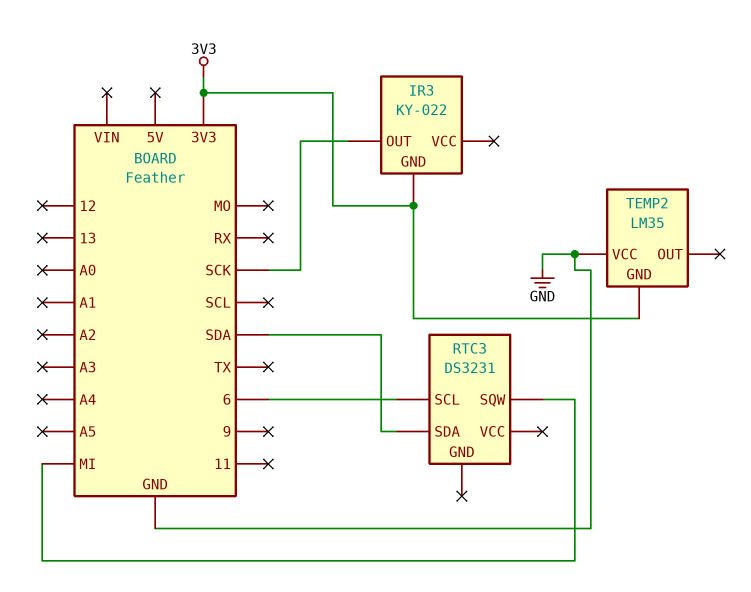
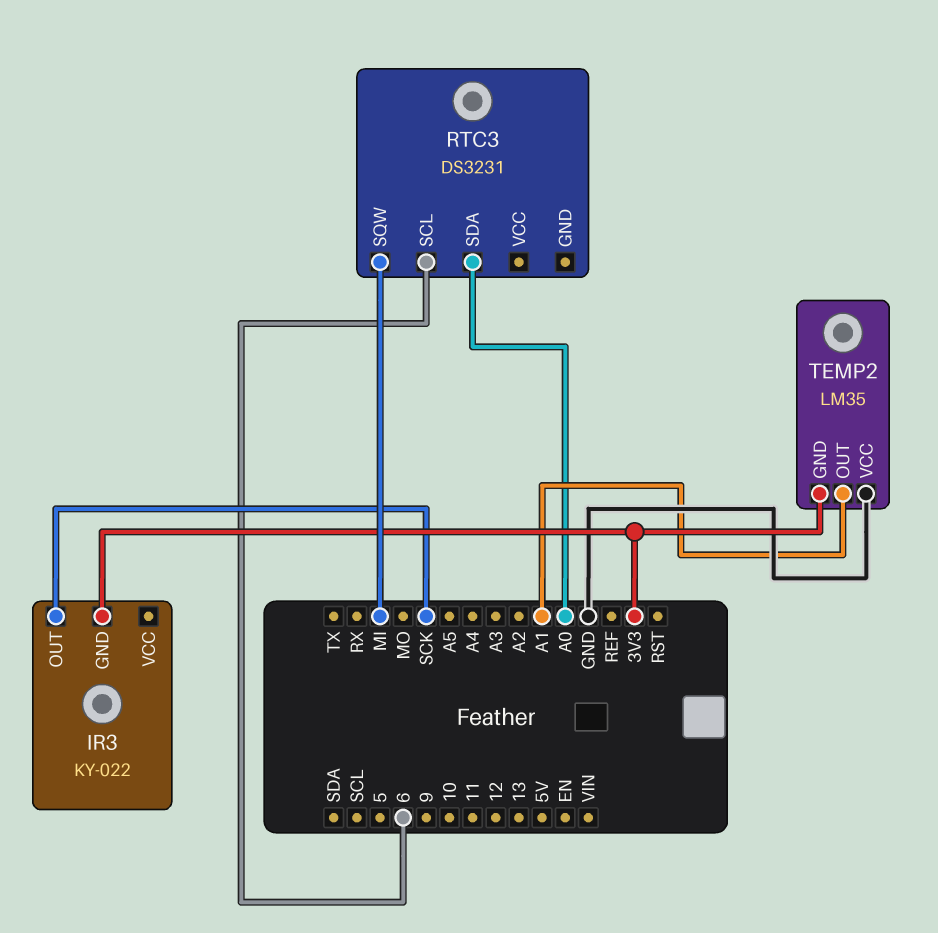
RTC3 pin SDA: SDA -> A0
TEMP2 pin OUT: none -> A1

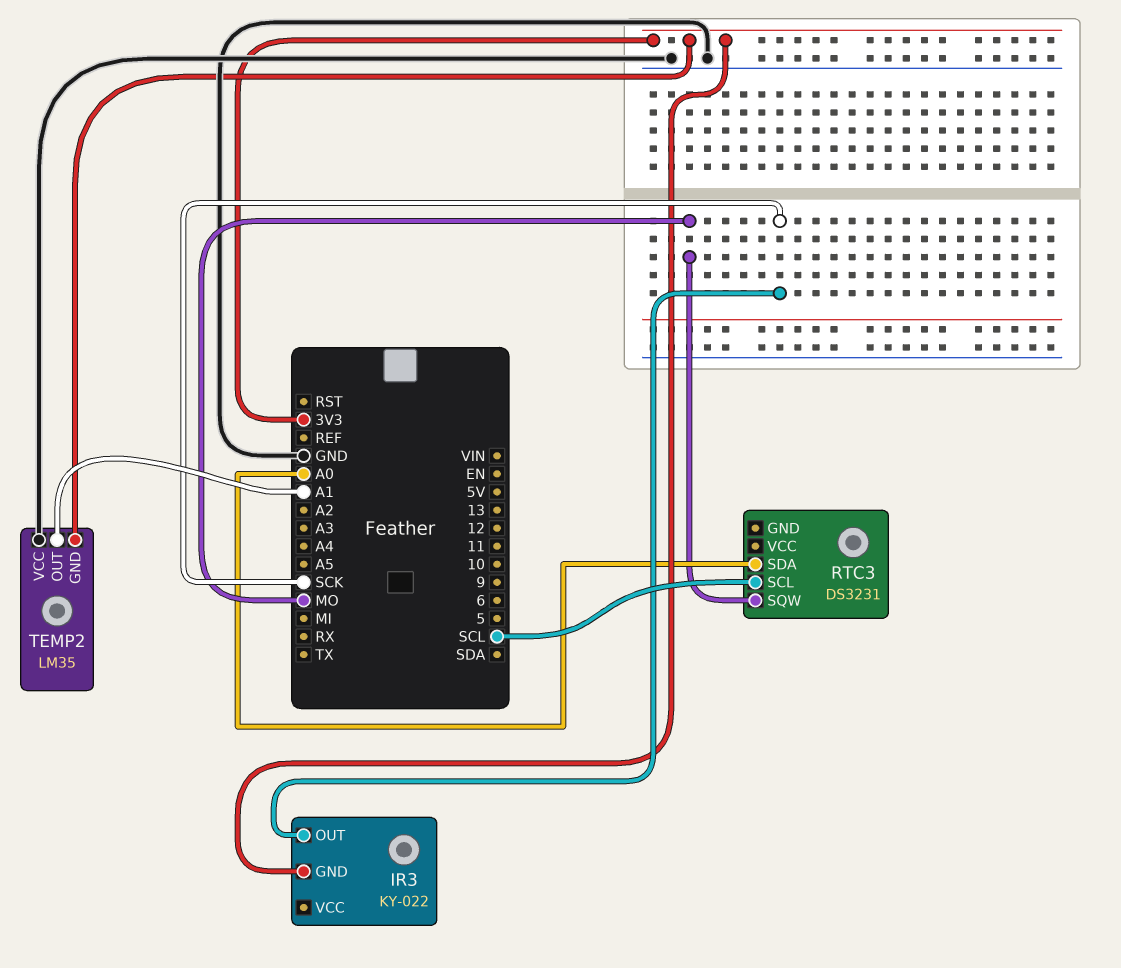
RTC3 pin SCL: 6 -> SCL
RTC3 pin SQW: MI -> MO

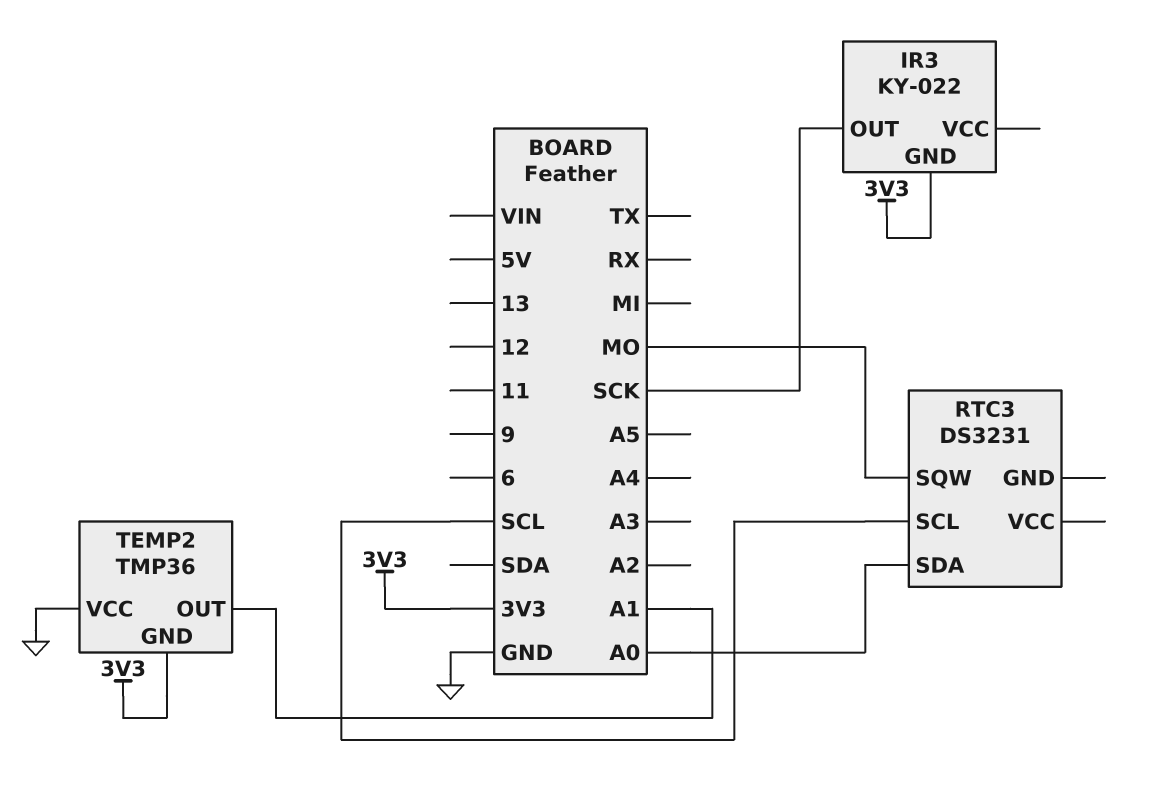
TEMP2: LM35 -> TMP36

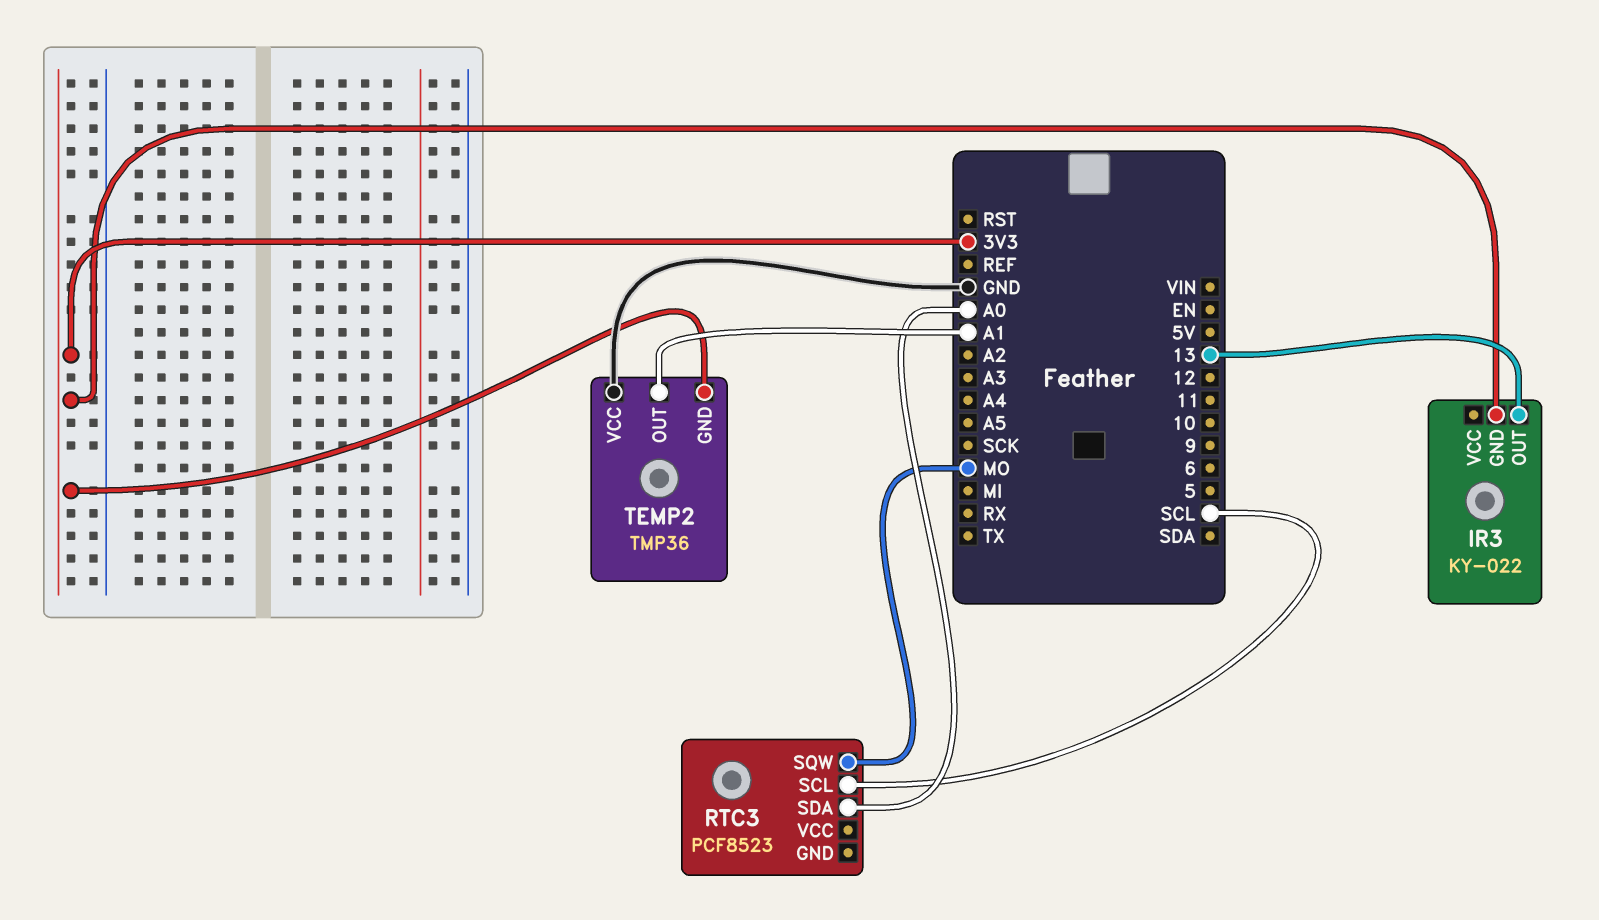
IR3 pin OUT: SCK -> 13
RTC3: DS3231 -> PCF8523

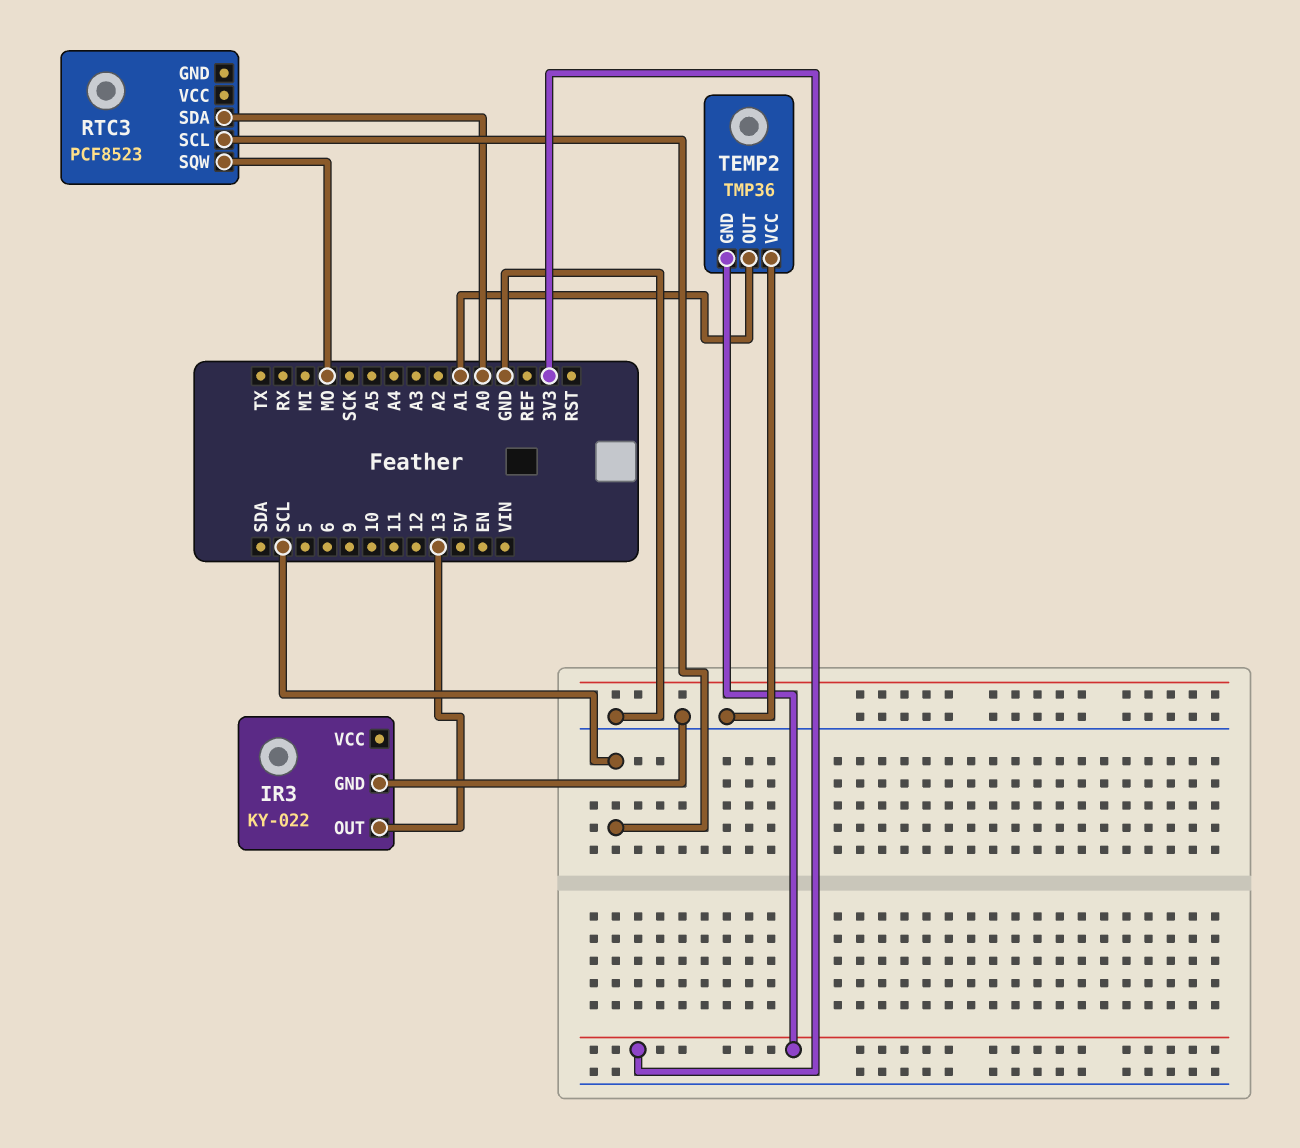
IR3 pin GND: 3V3 -> GND

